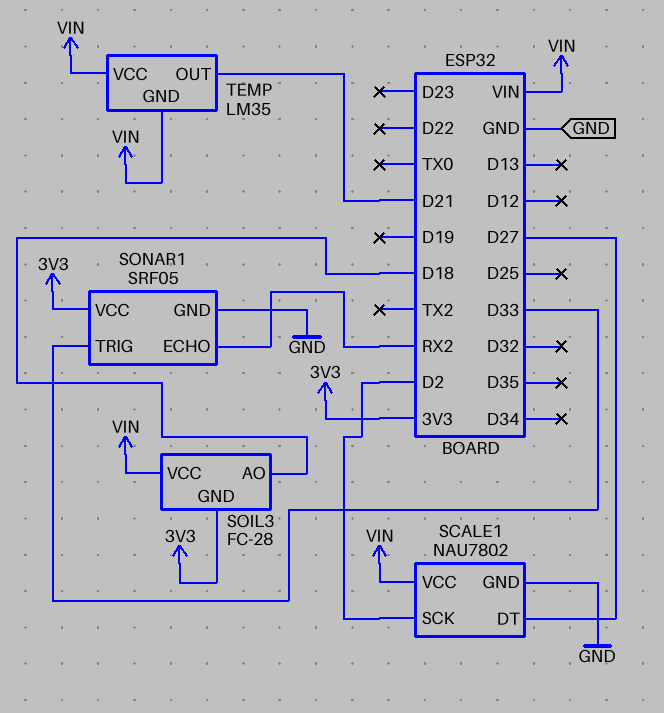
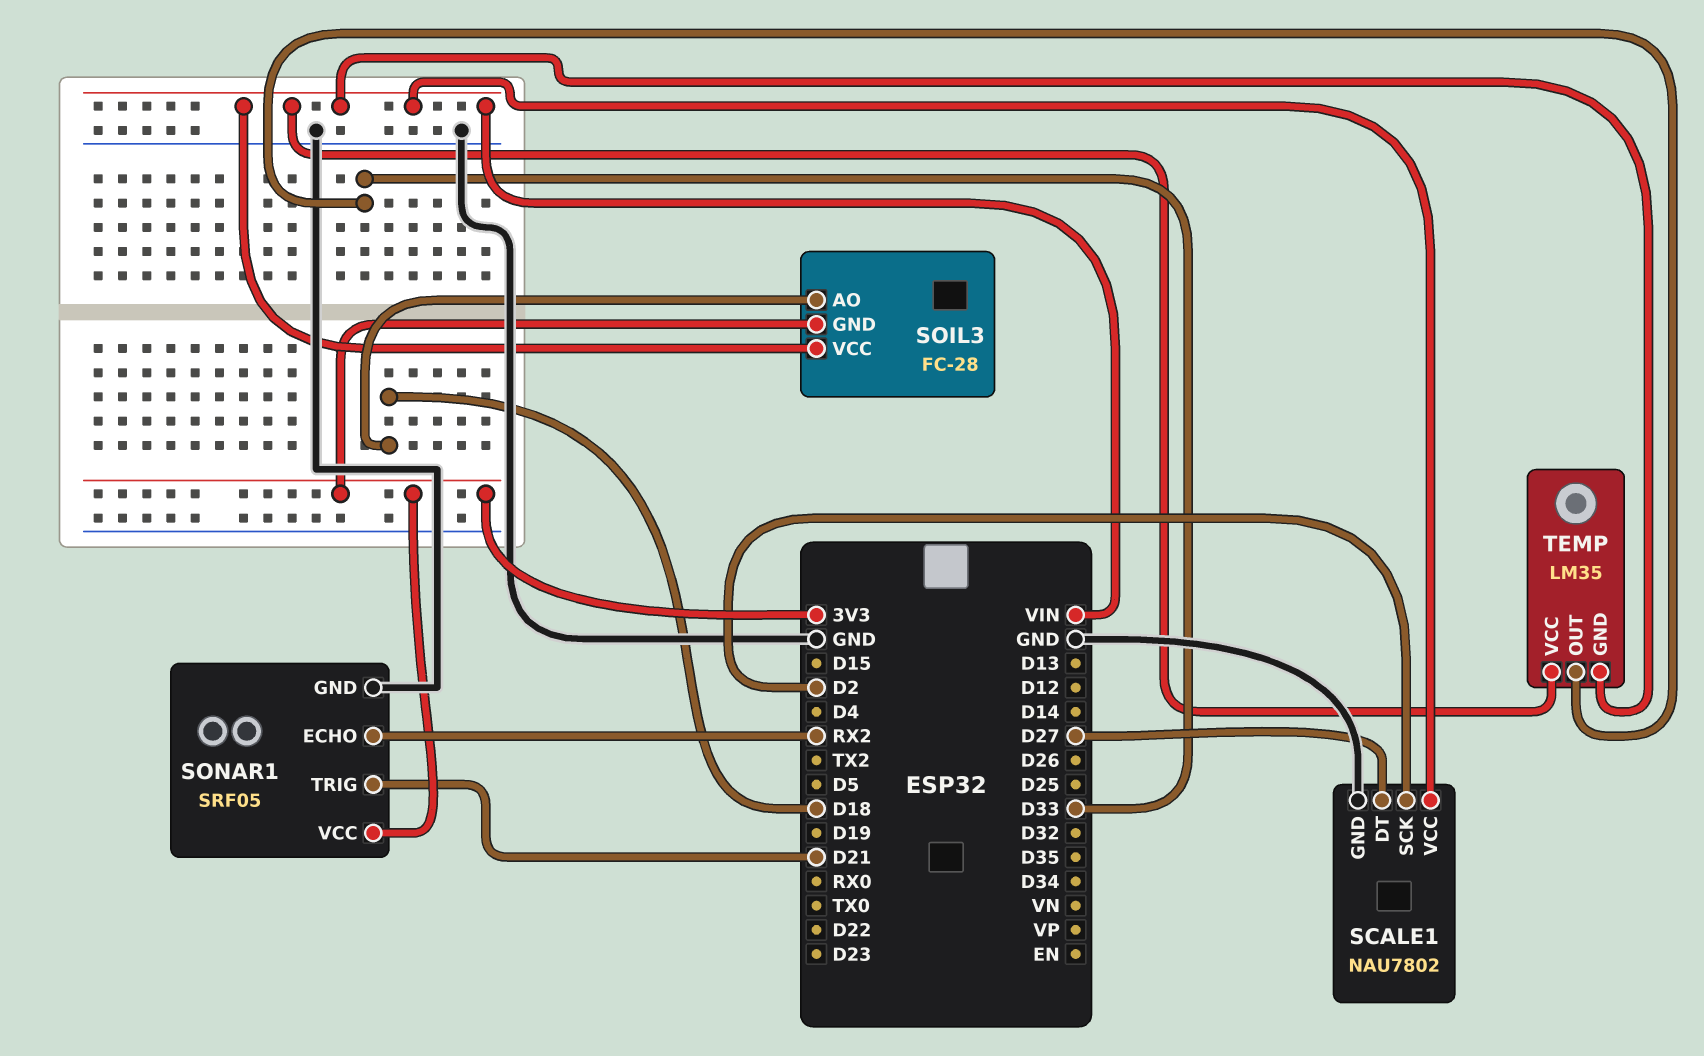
SONAR1 pin TRIG: D33 -> D21
TEMP pin OUT: D21 -> D33

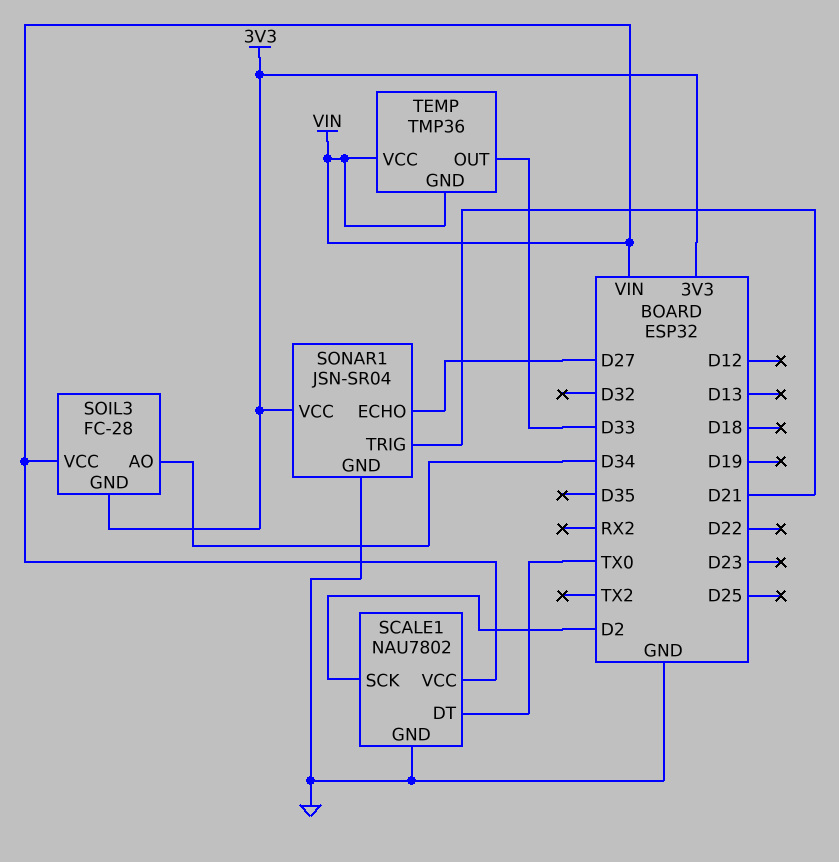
SCALE1 pin DT: D27 -> TX0
SOIL3 pin AO: D18 -> D34
SONAR1: SRF05 -> JSN-SR04
SONAR1 pin ECHO: RX2 -> D27
TEMP: LM35 -> TMP36

